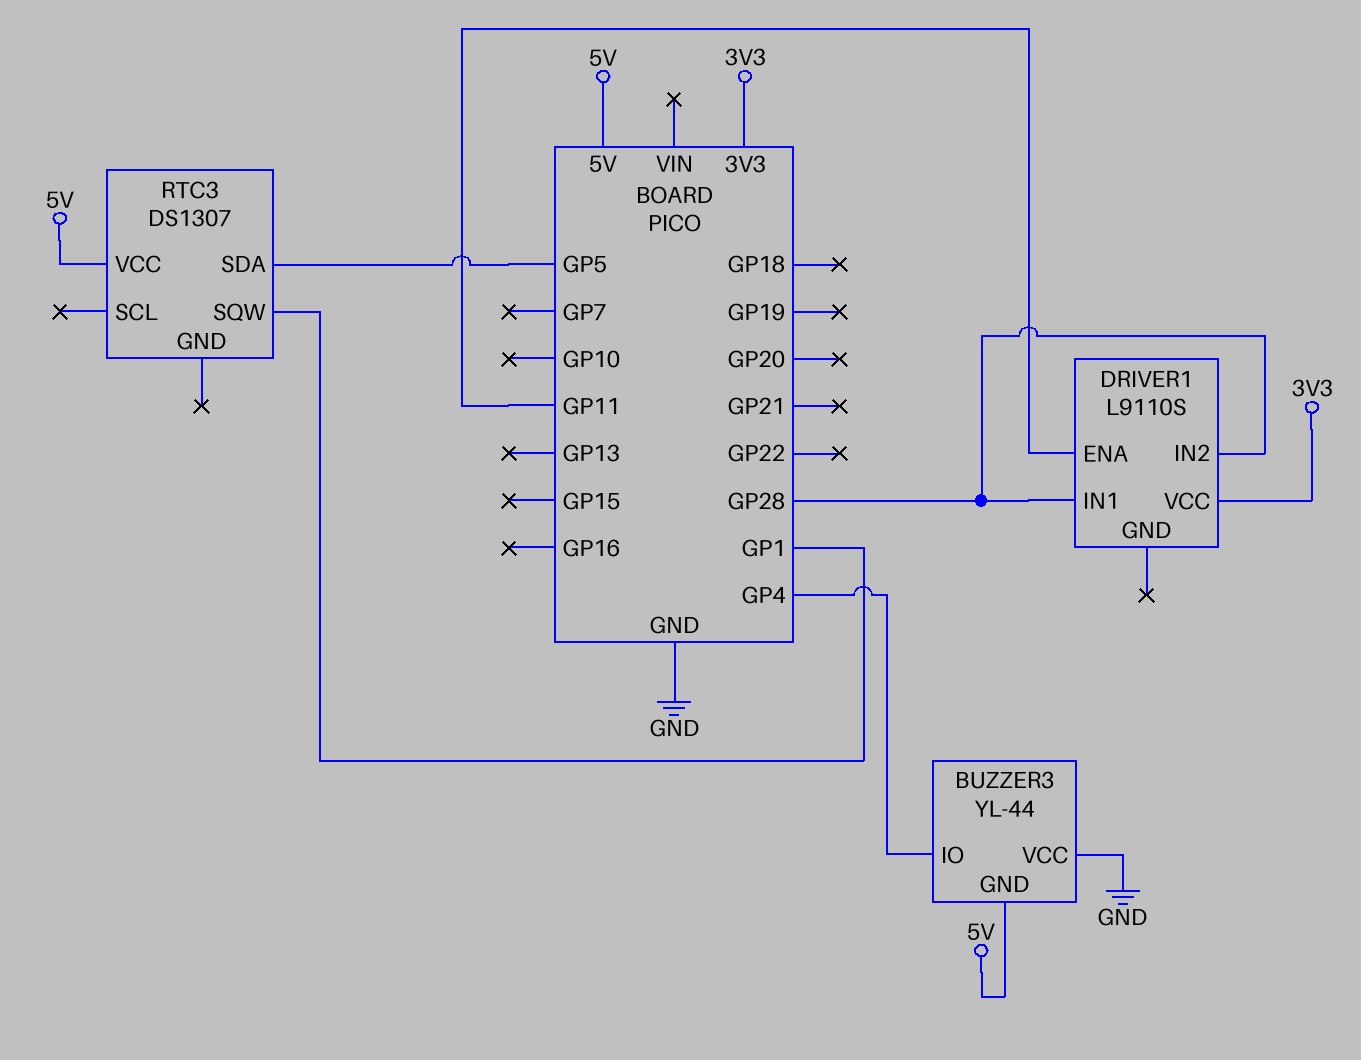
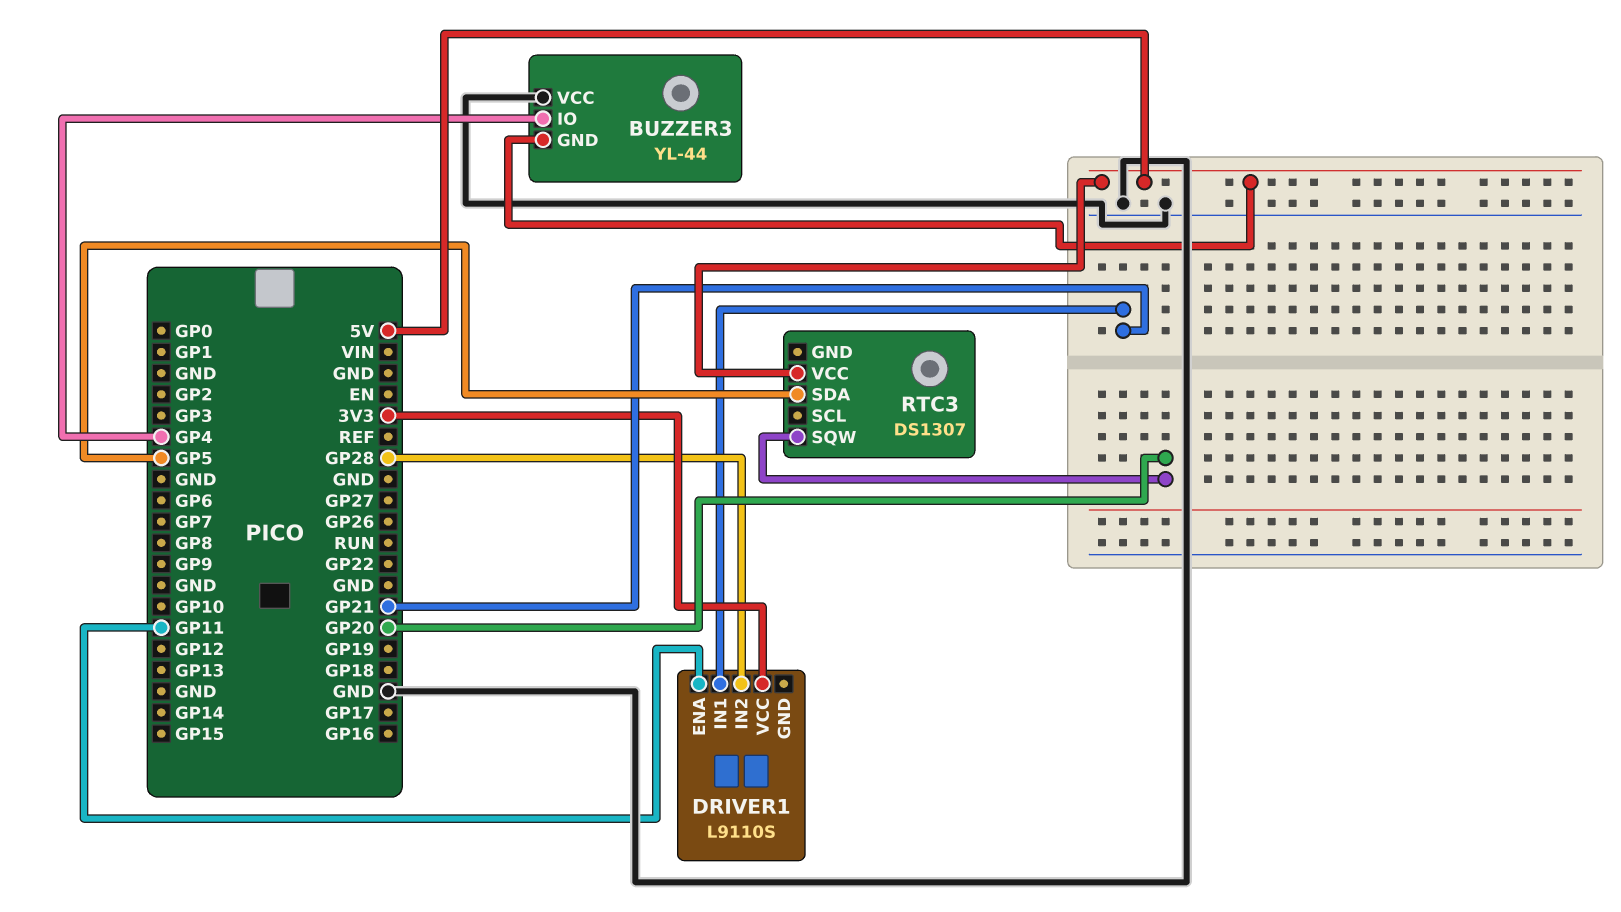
DRIVER1 pin IN1: GP28 -> GP21
RTC3 pin SQW: GP1 -> GP20

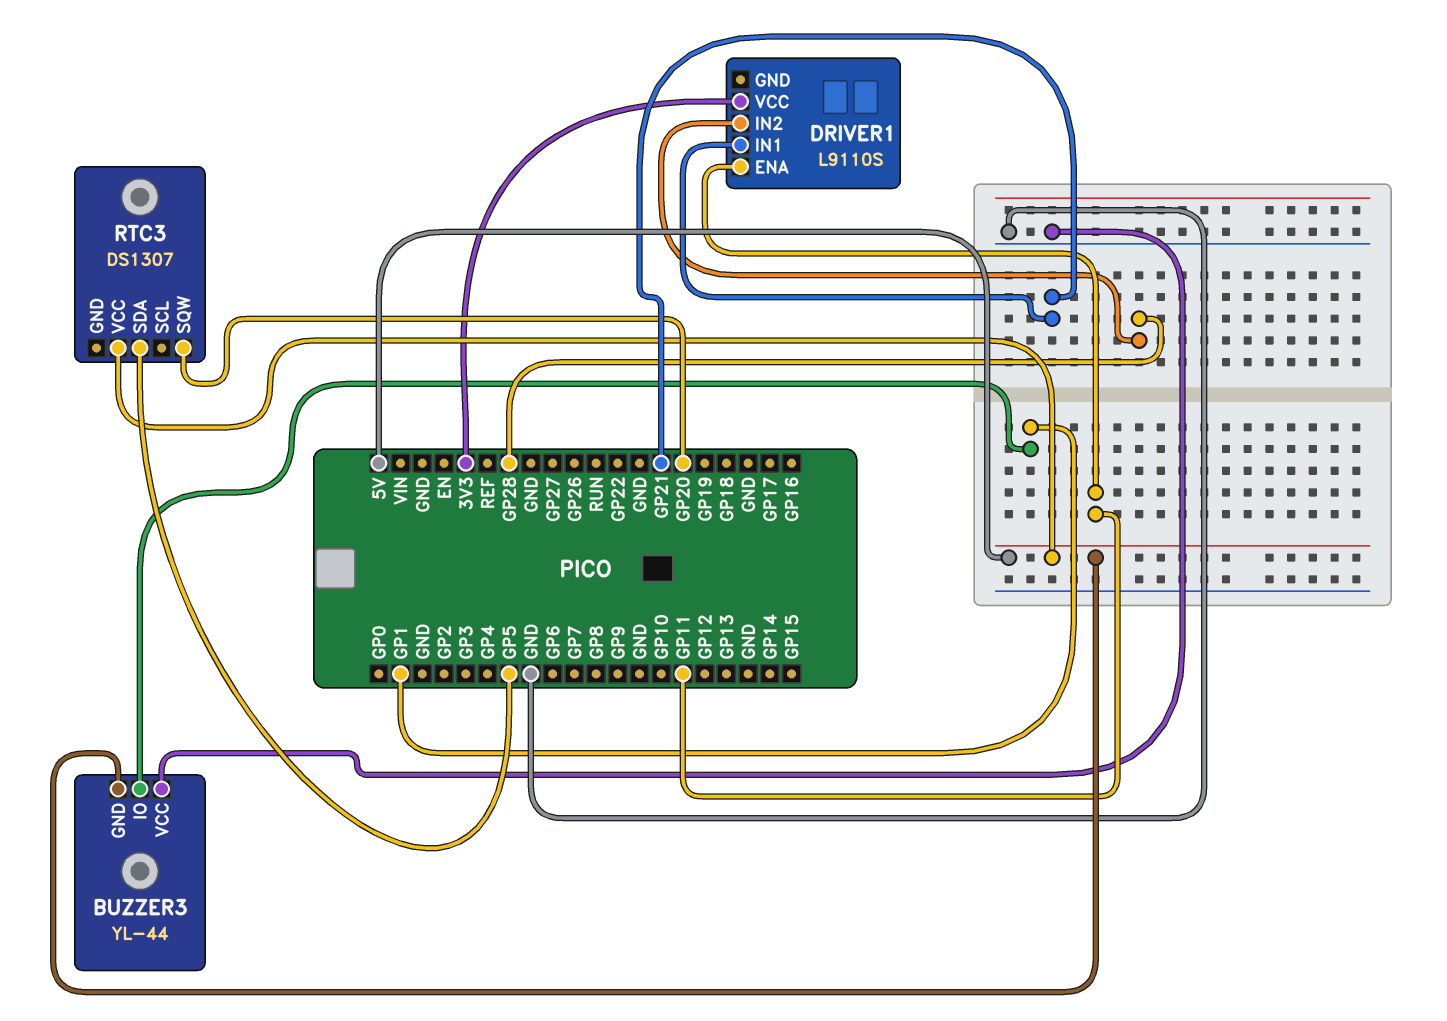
BUZZER3 pin IO: GP4 -> GP1

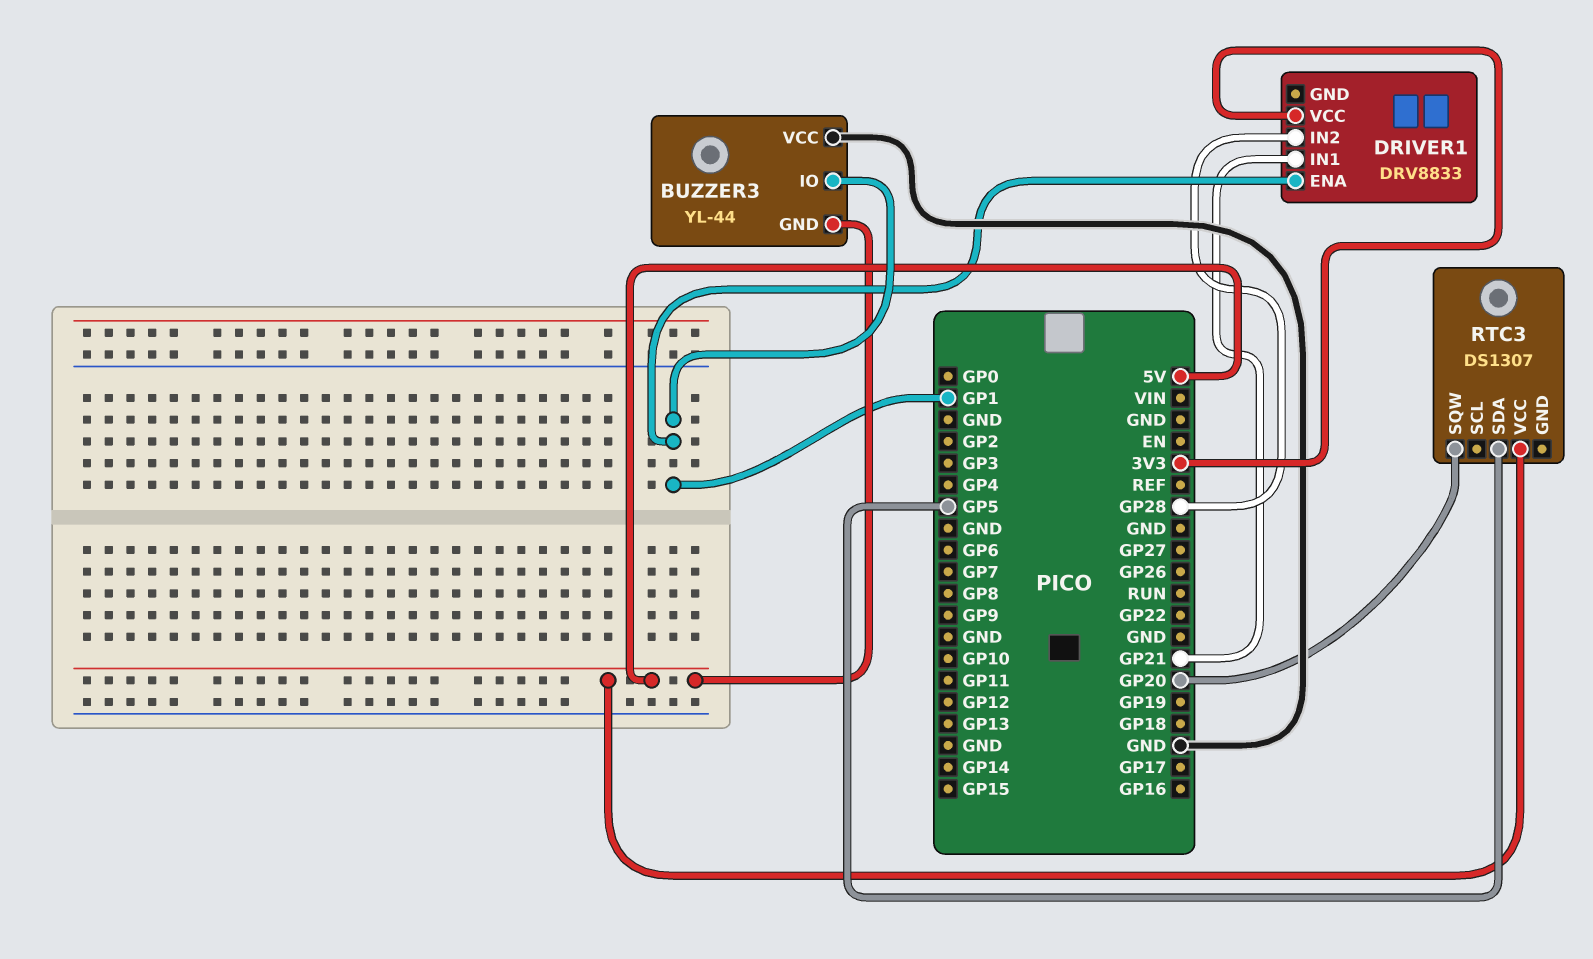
DRIVER1: L9110S -> DRV8833
DRIVER1 pin ENA: GP11 -> GP1

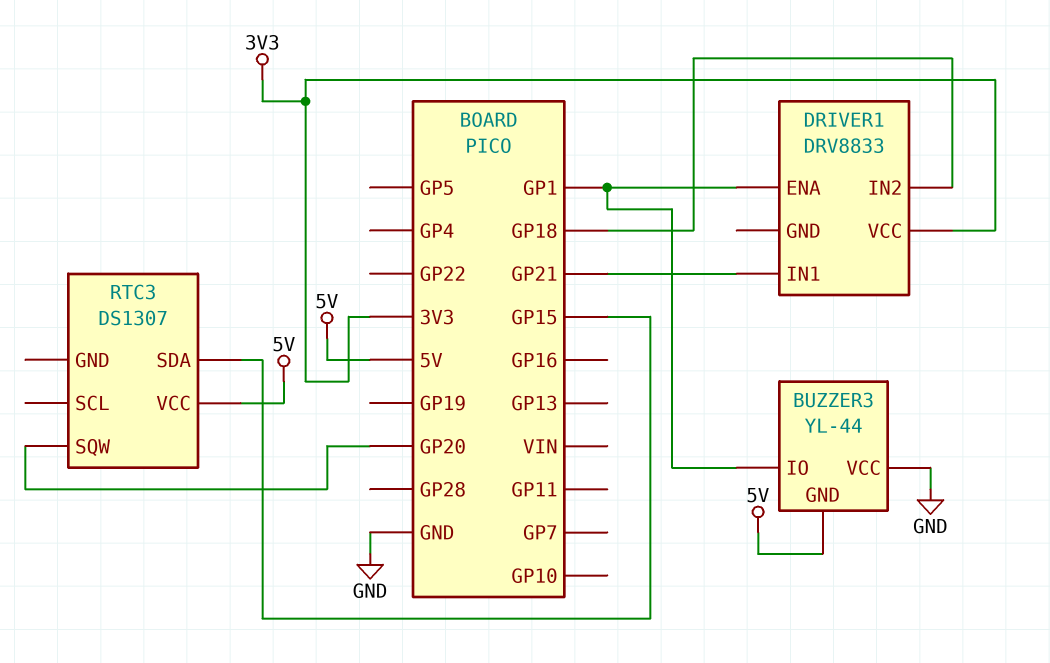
DRIVER1 pin IN2: GP28 -> GP18
RTC3 pin SDA: GP5 -> GP15

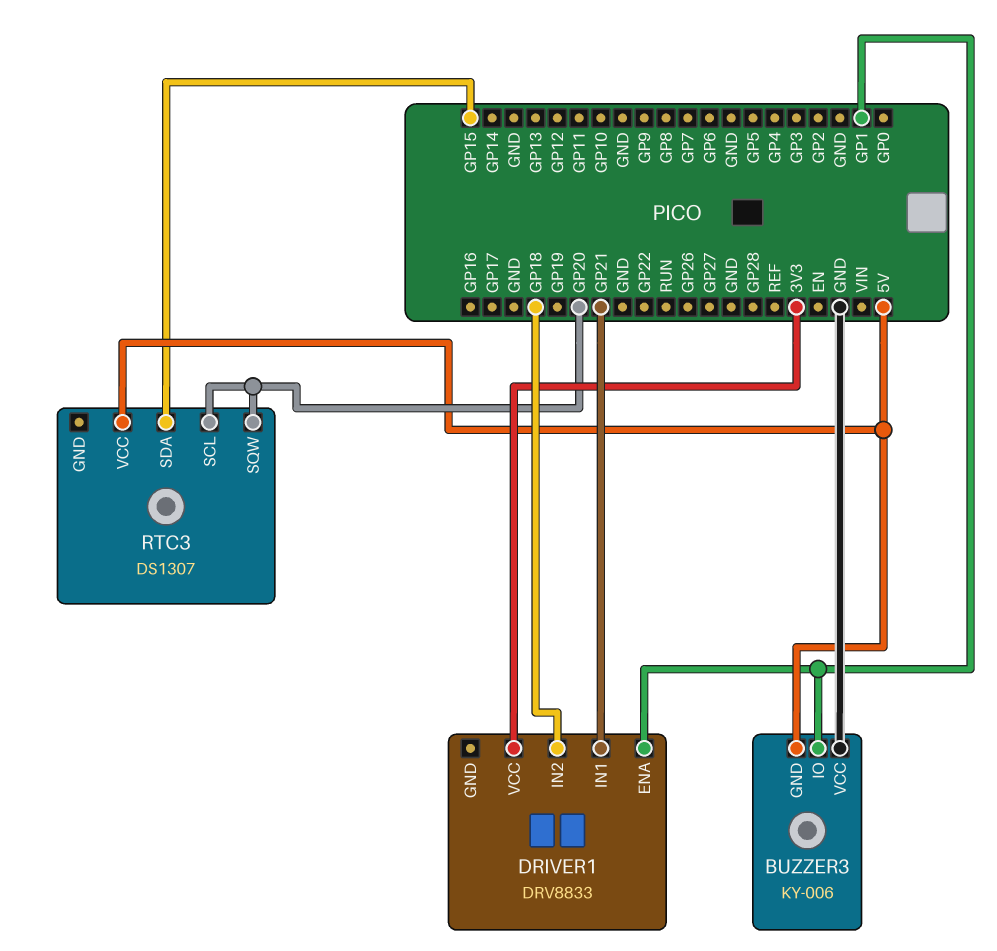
BUZZER3: YL-44 -> KY-006
RTC3 pin SCL: none -> GP20

